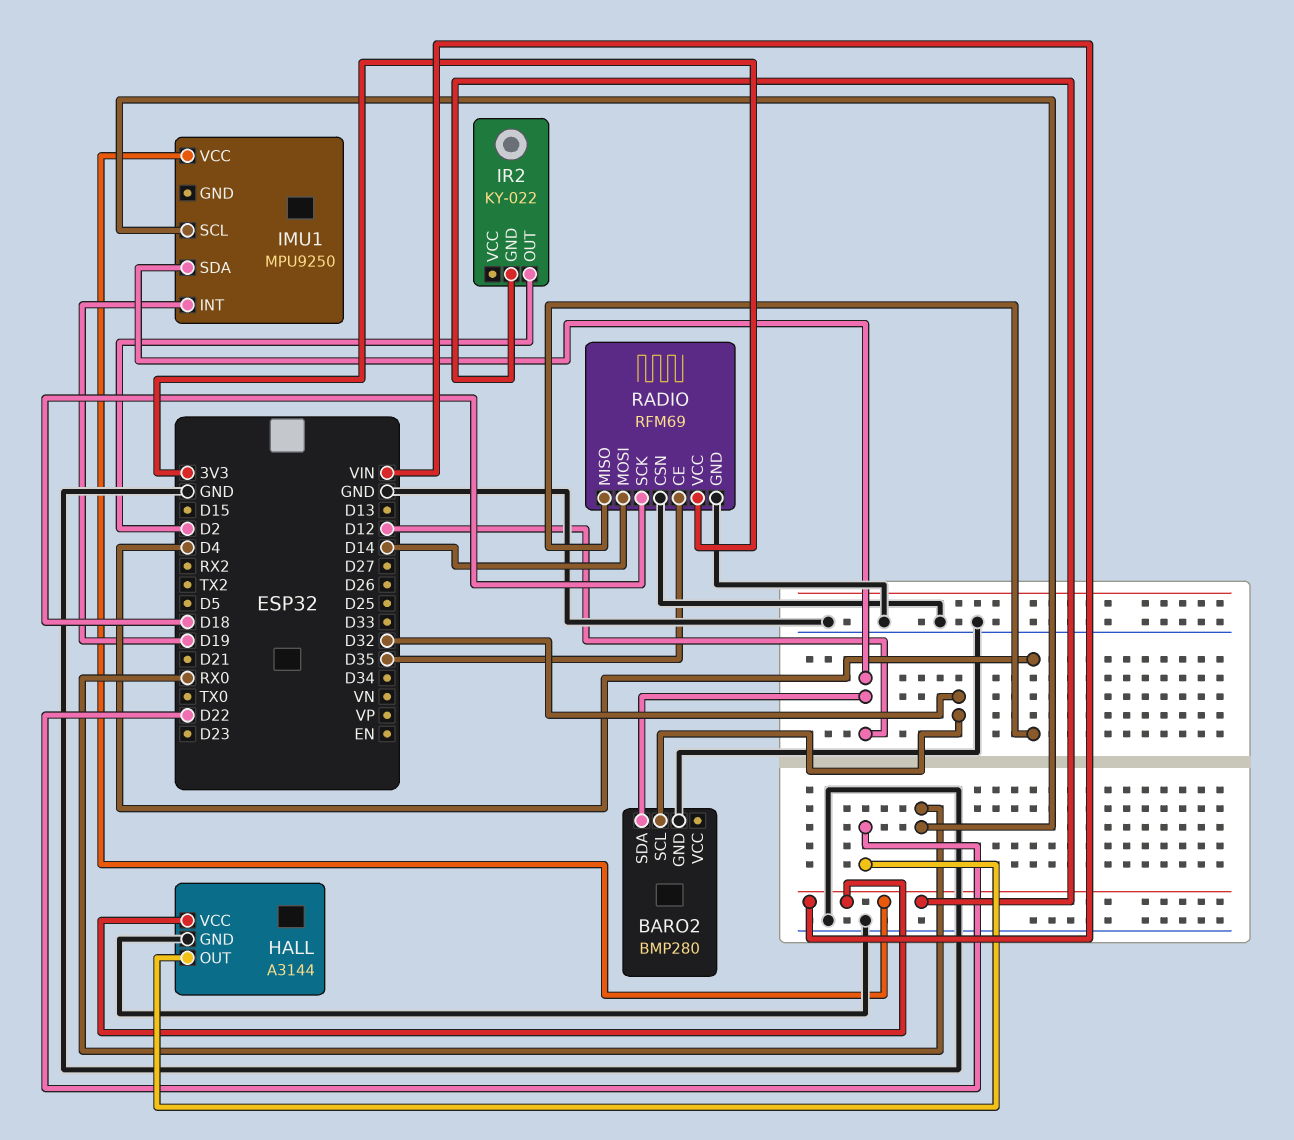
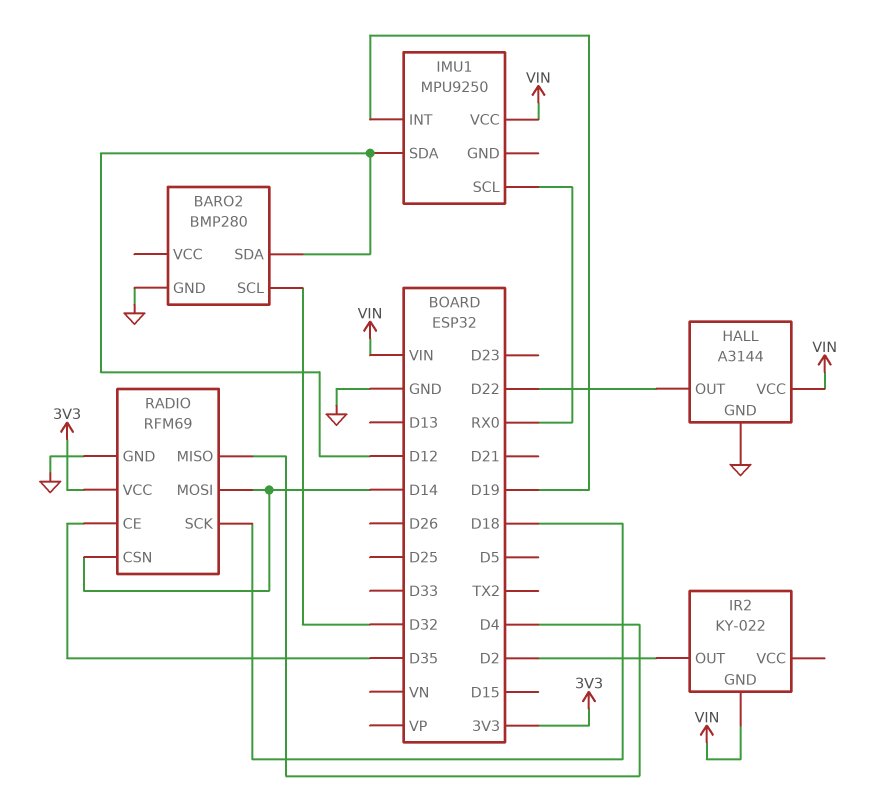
RADIO pin CSN: GND -> D14

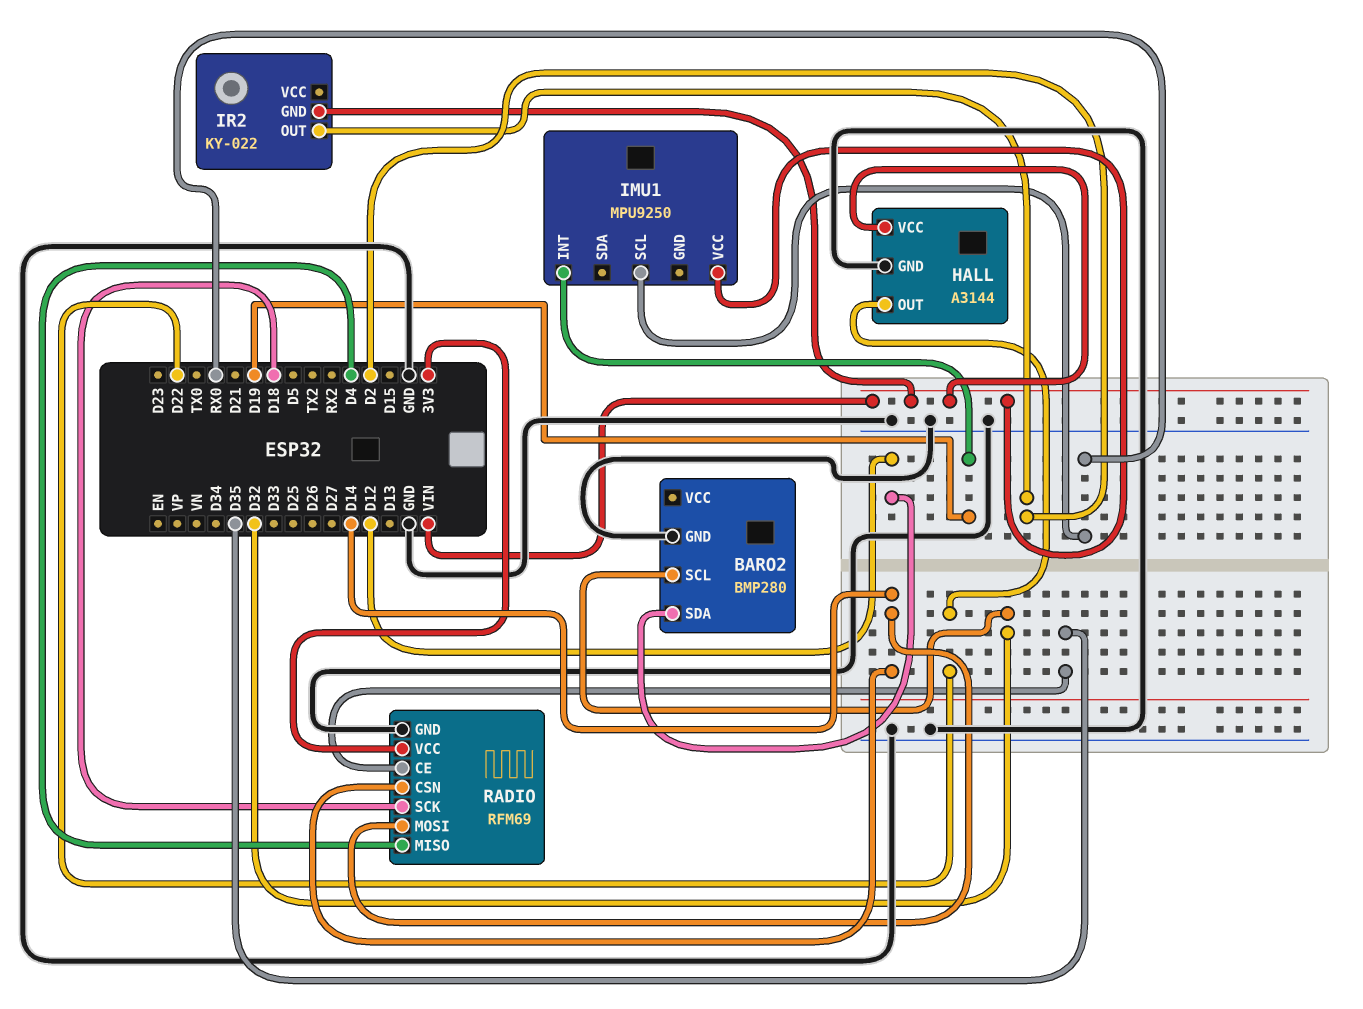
IMU1 pin SDA: D12 -> none

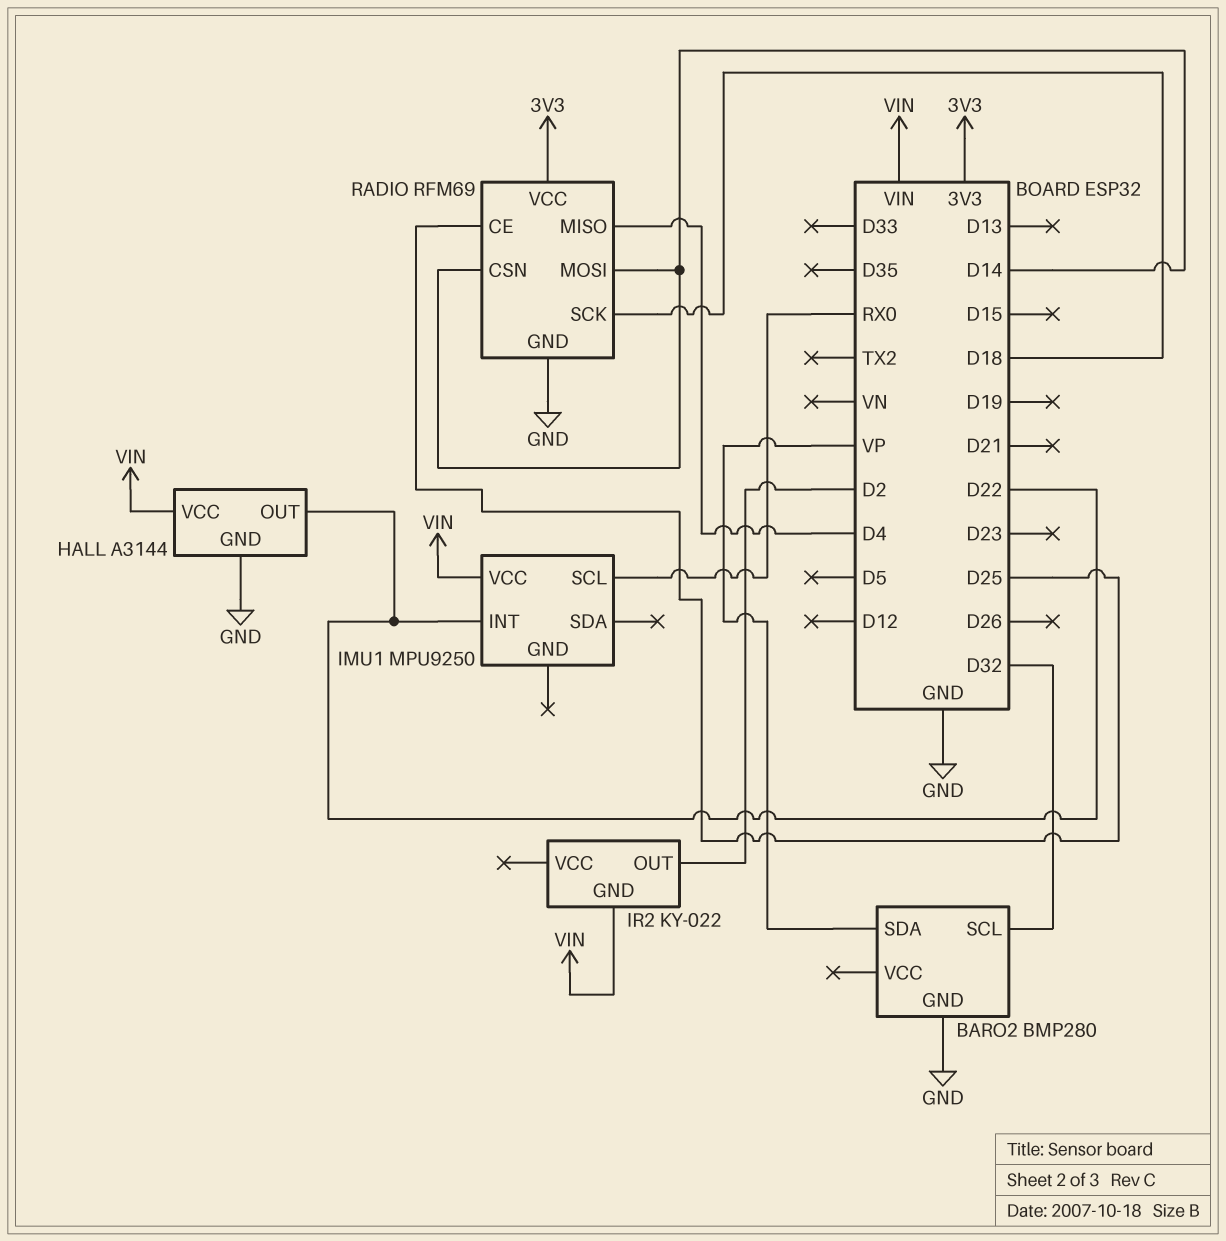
BARO2 pin SDA: D12 -> VP
IMU1 pin INT: D19 -> D22
RADIO pin CE: D35 -> D25

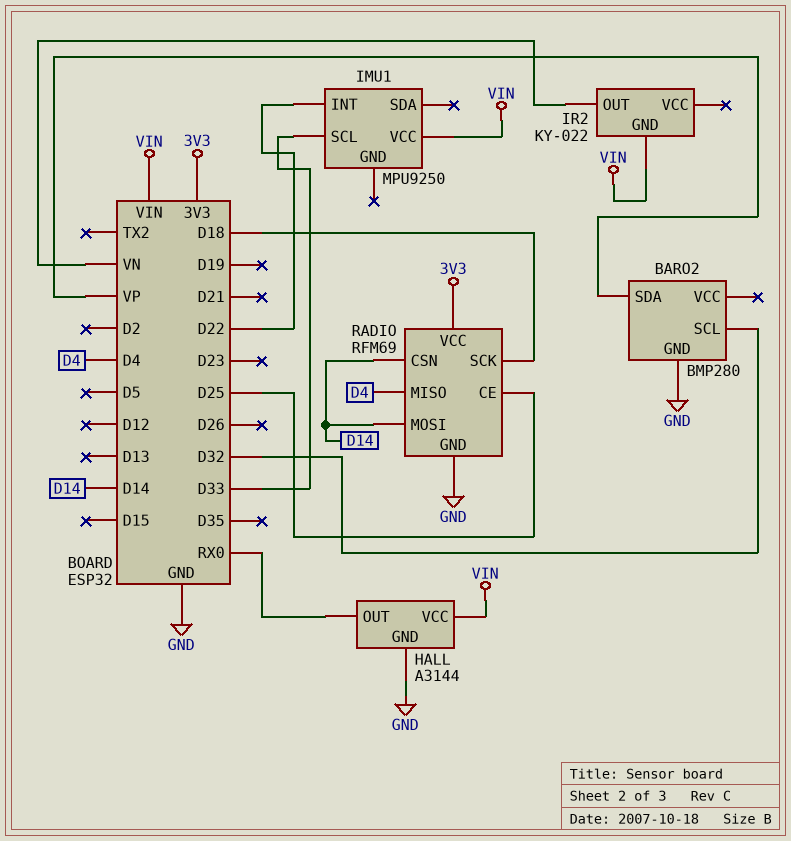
HALL pin OUT: D22 -> RX0
IMU1 pin SCL: RX0 -> D33
IR2 pin OUT: D2 -> VN

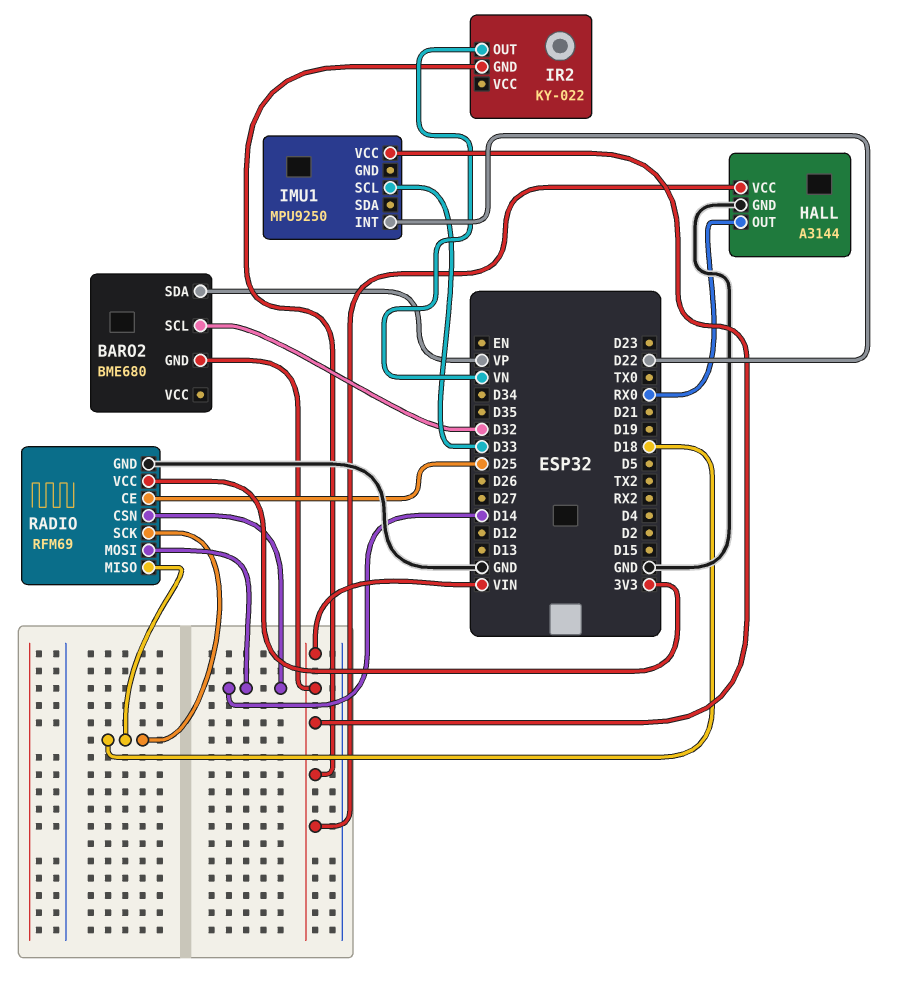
BARO2: BMP280 -> BME680
BARO2 pin GND: GND -> VIN
RADIO pin MISO: D4 -> D18

